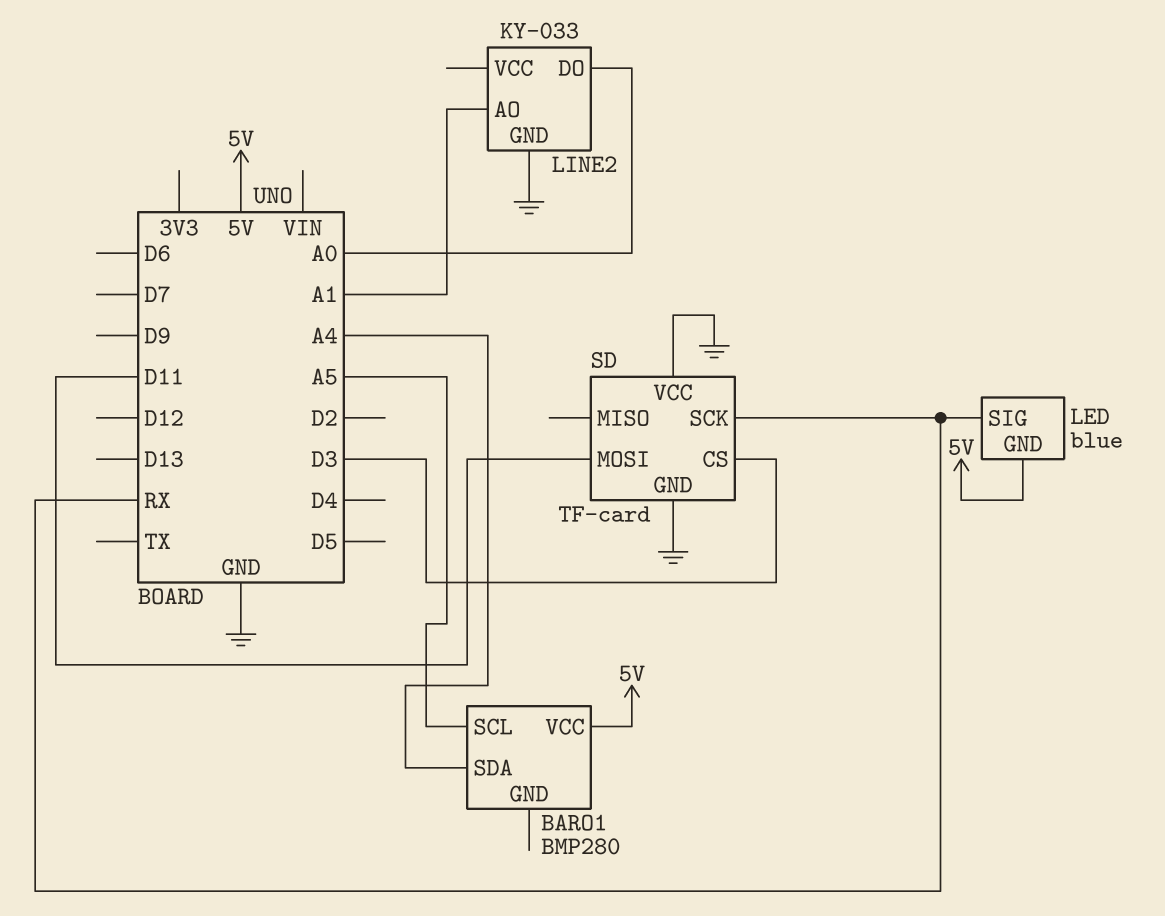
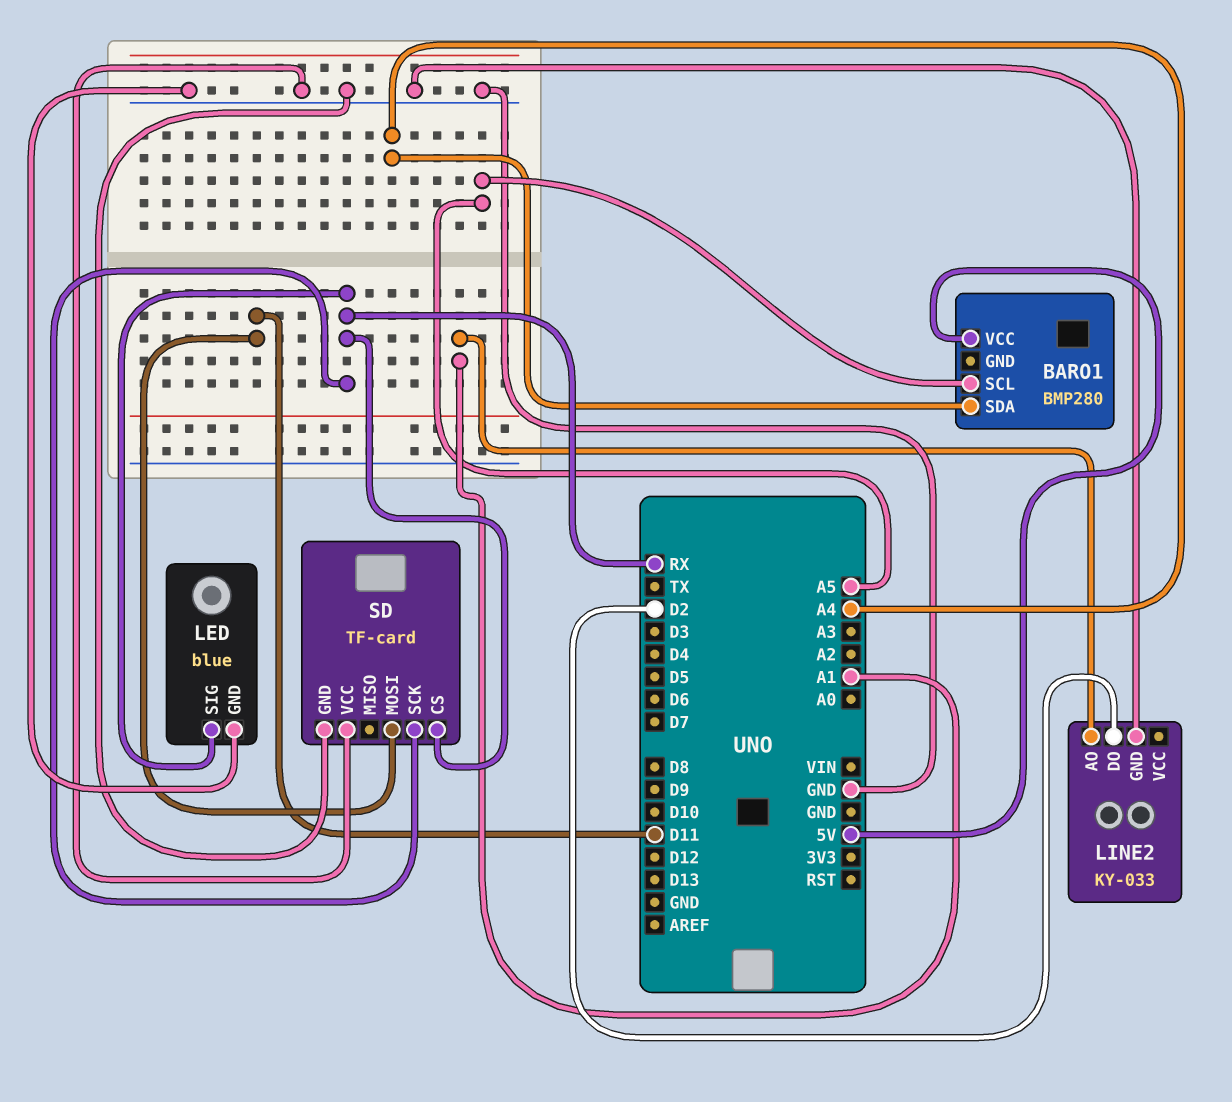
LED pin GND: 5V -> GND
LINE2 pin DO: A0 -> D2
SD pin CS: D3 -> RX

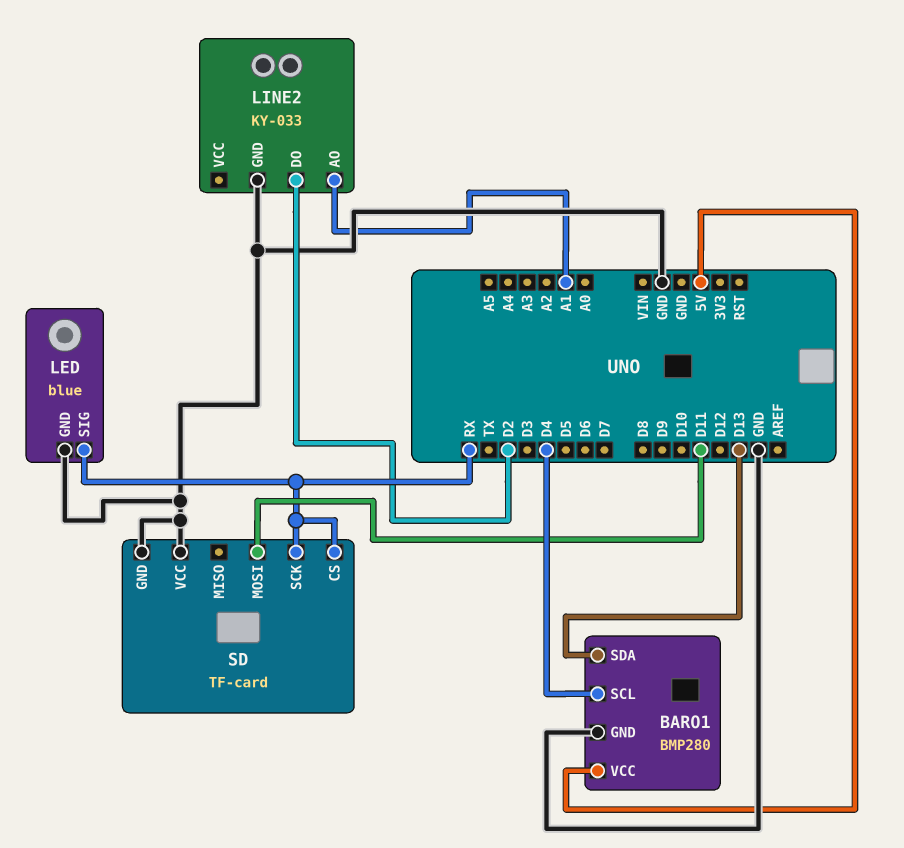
BARO1 pin GND: none -> GND
BARO1 pin SCL: A5 -> D4
BARO1 pin SDA: A4 -> D13

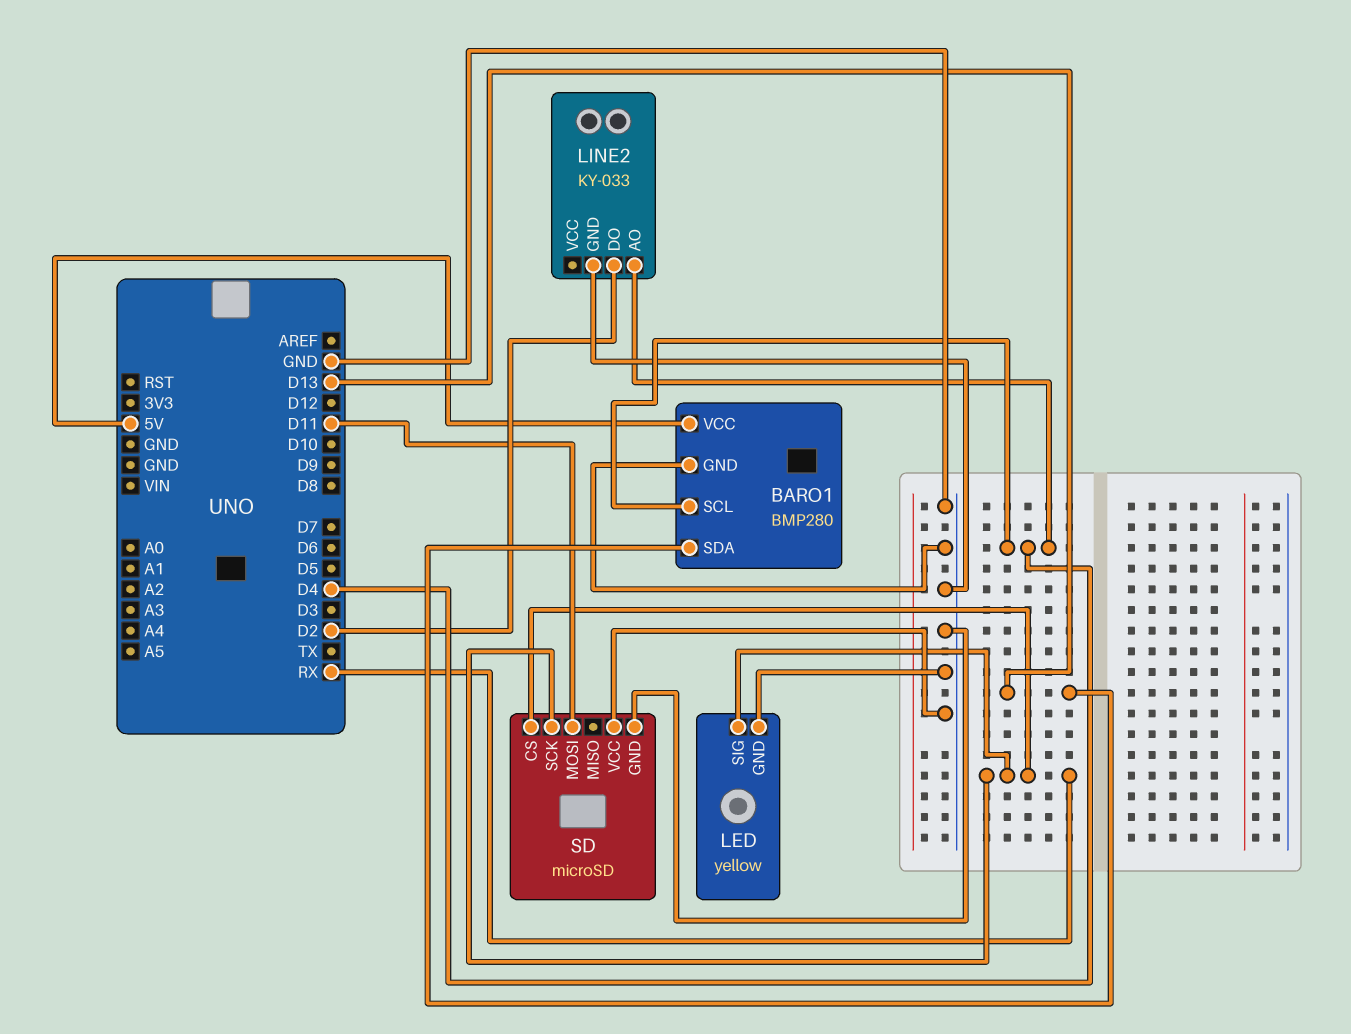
LED: blue -> yellow
LINE2 pin AO: A1 -> D4
SD: TF-card -> microSD

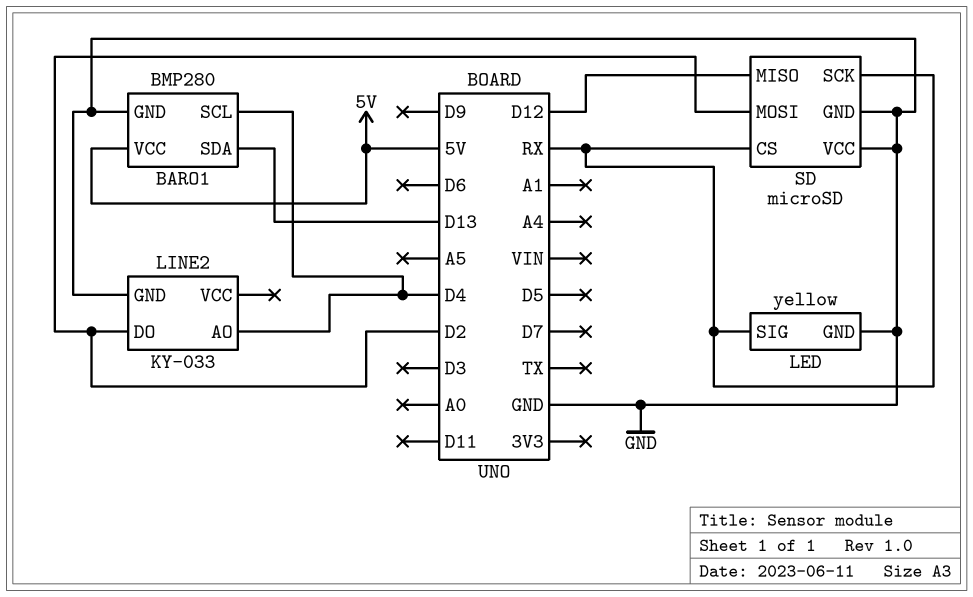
SD pin MISO: none -> D12
SD pin MOSI: D11 -> D2

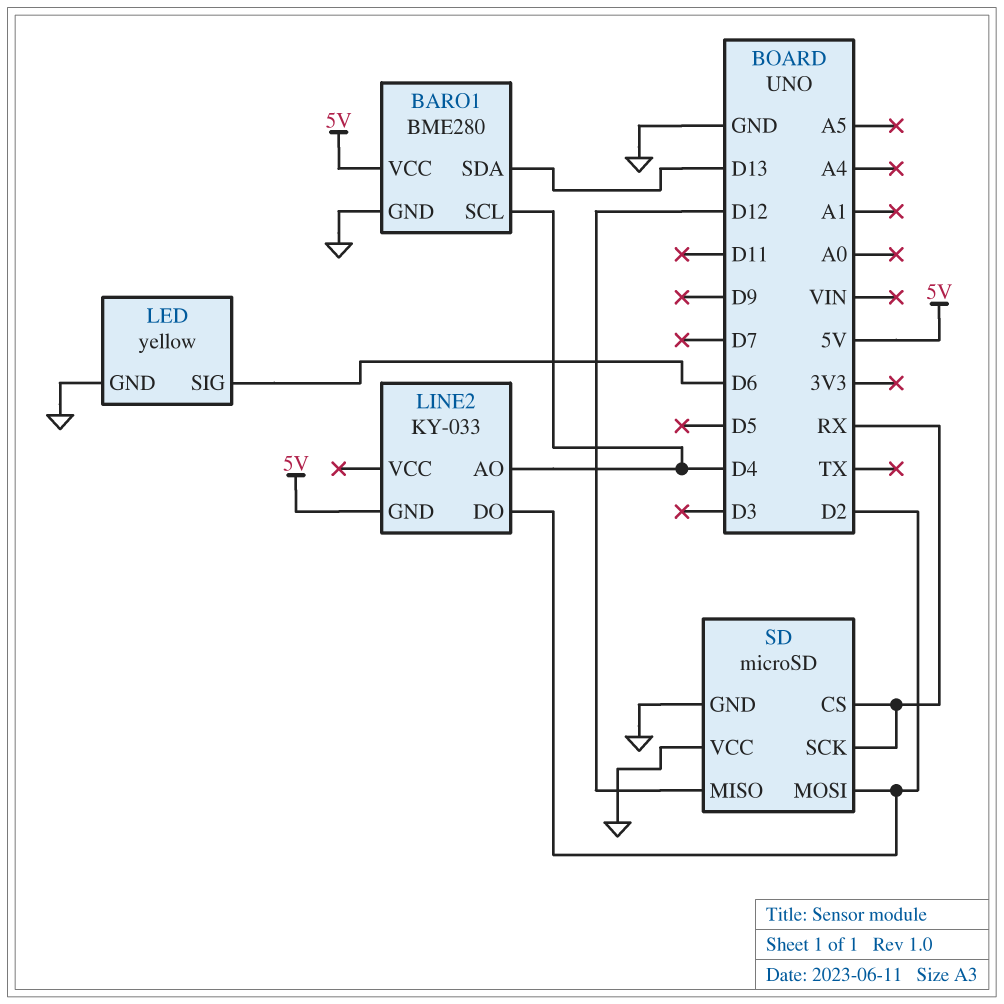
BARO1: BMP280 -> BME280
LED pin SIG: RX -> D6
LINE2 pin GND: GND -> 5V

